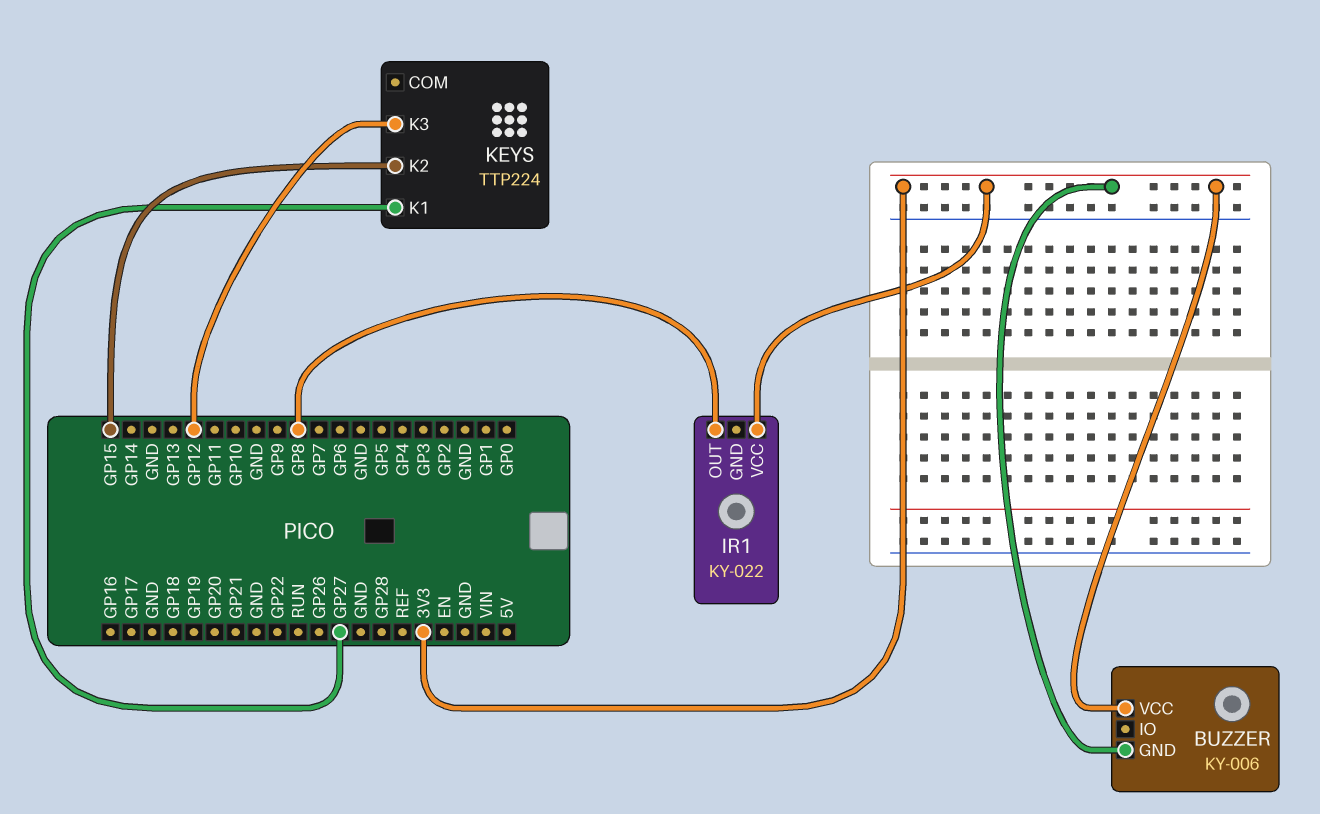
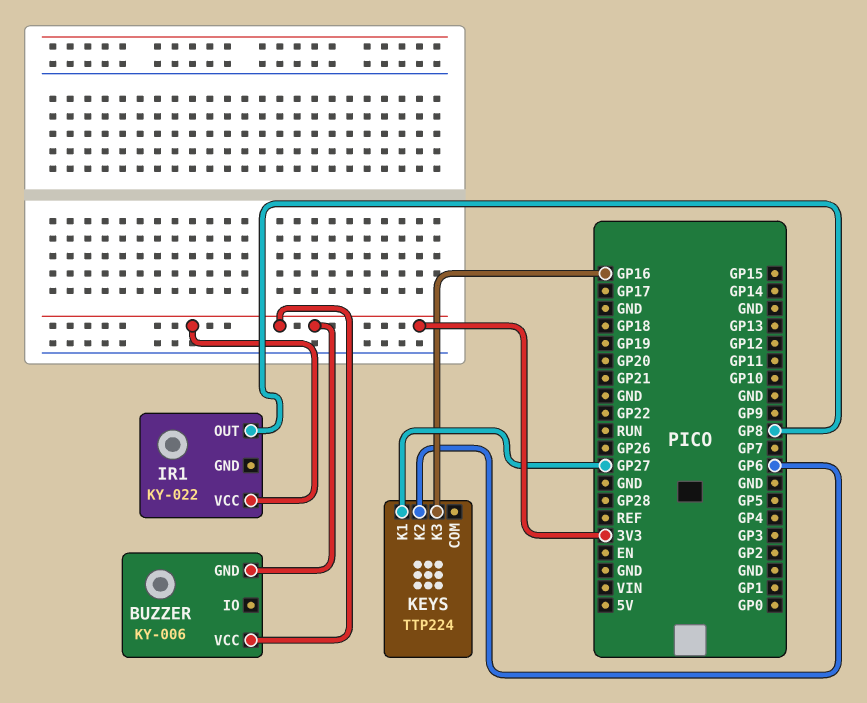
KEYS pin K2: GP15 -> GP6
KEYS pin K3: GP12 -> GP16

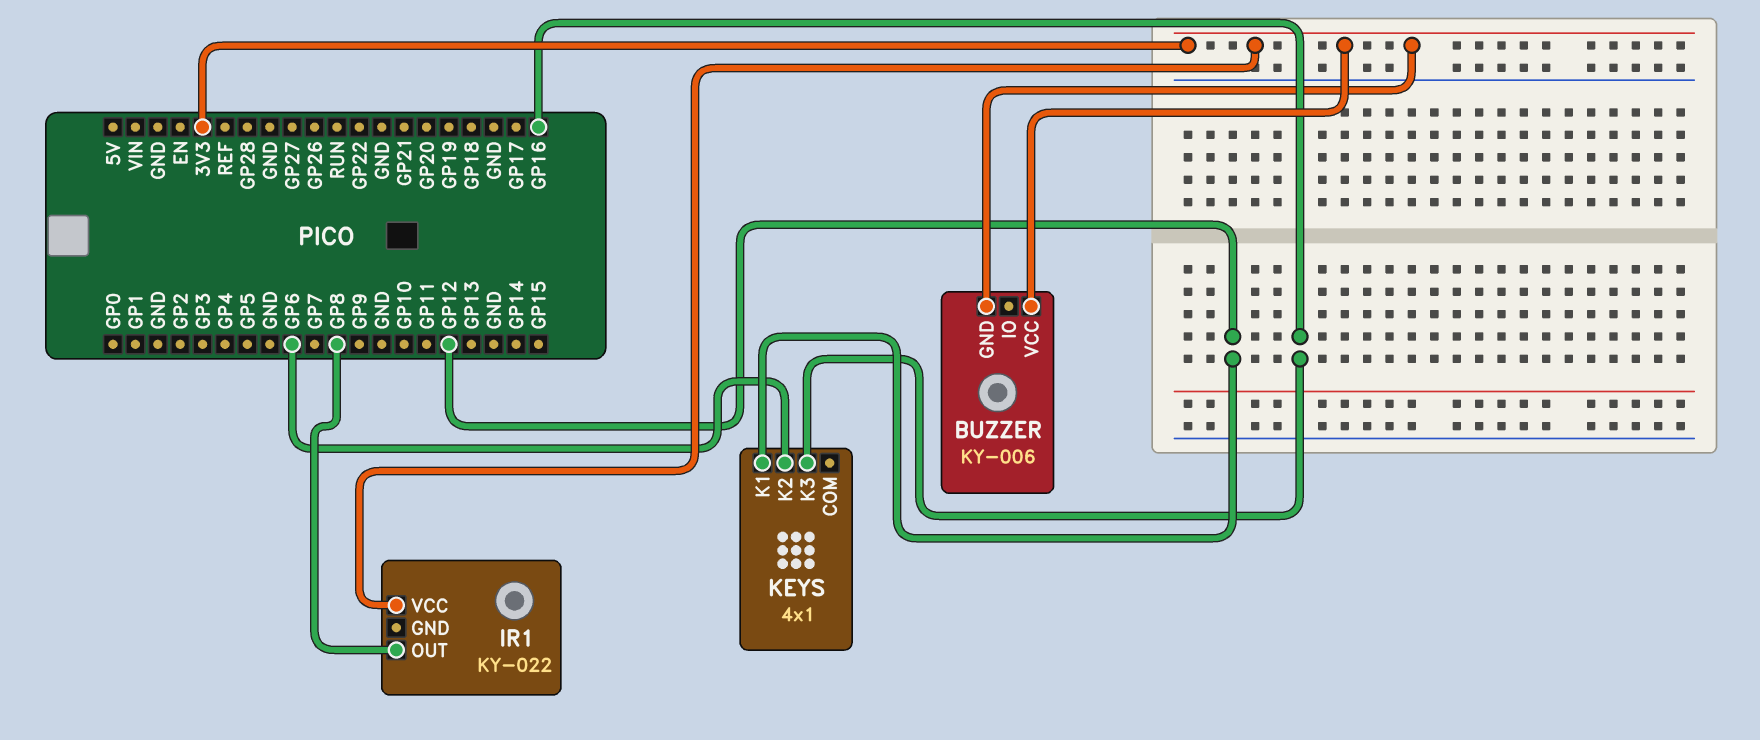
KEYS: TTP224 -> 4x1
KEYS pin K1: GP27 -> GP12

